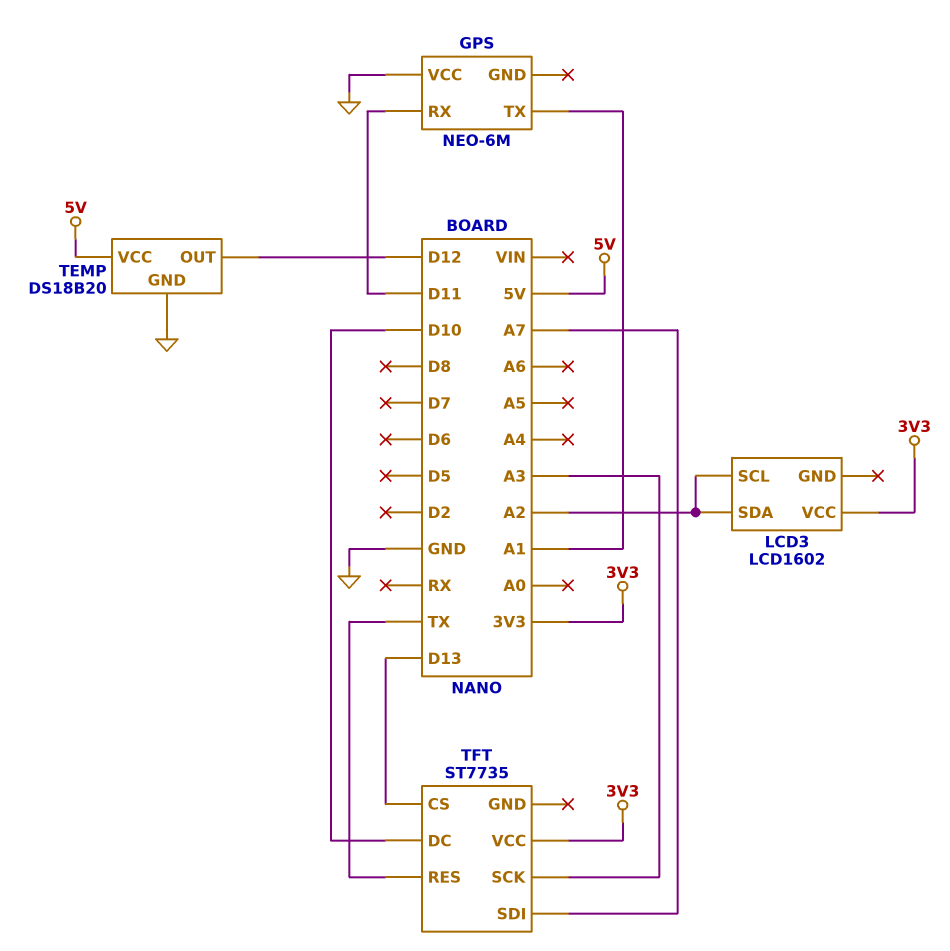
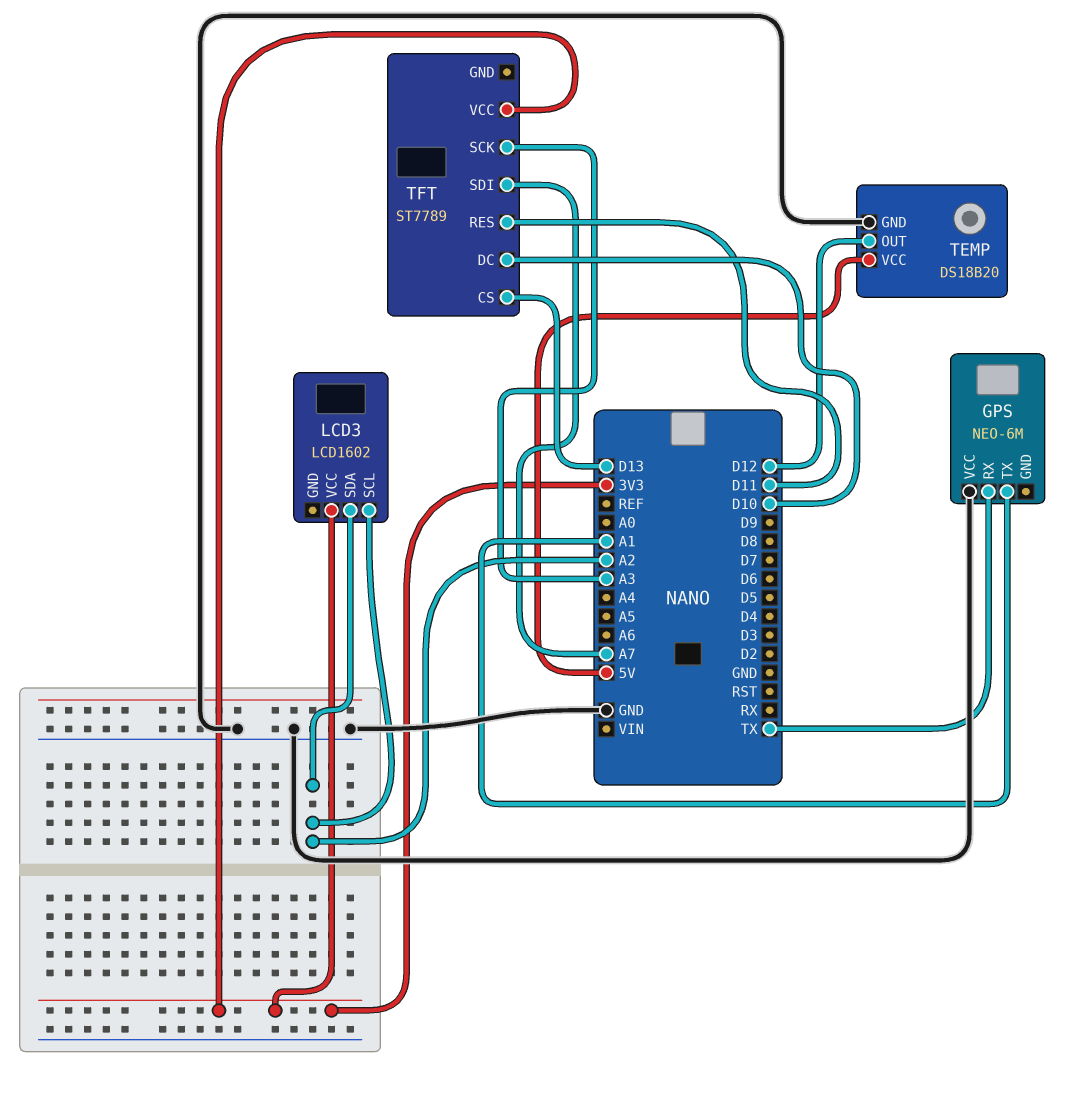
GPS pin RX: D11 -> TX
TFT: ST7735 -> ST7789
TFT pin RES: TX -> D11

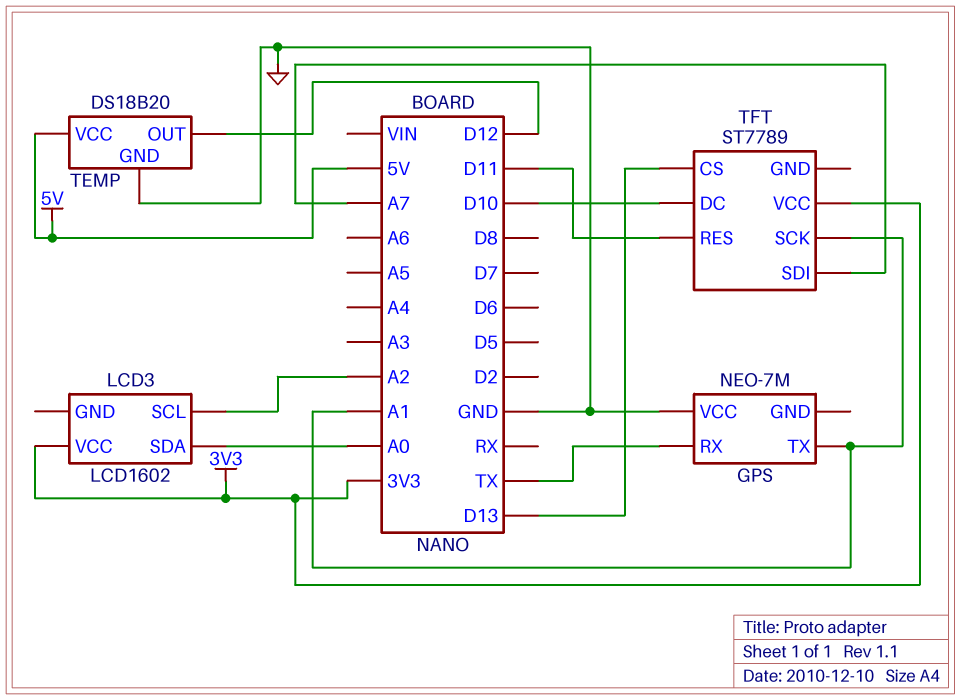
GPS: NEO-6M -> NEO-7M
LCD3 pin SDA: A2 -> A0
TFT pin SCK: A3 -> A1

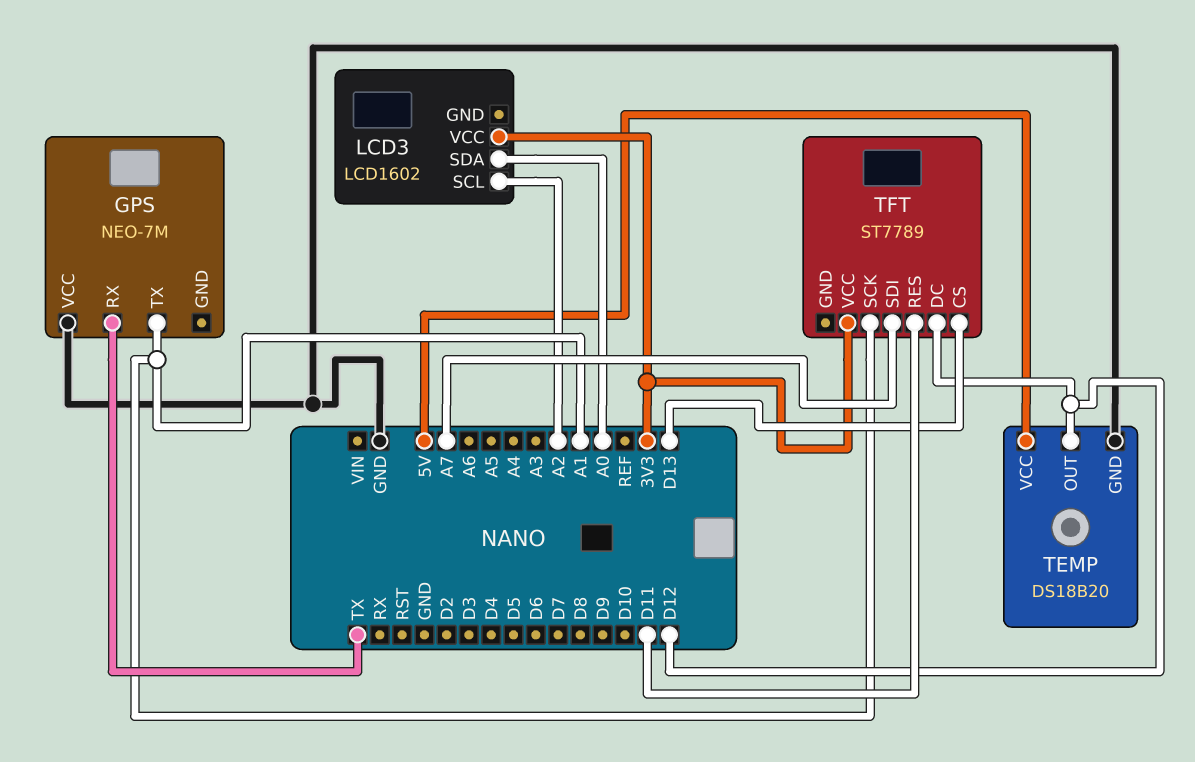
TFT pin DC: D10 -> D12

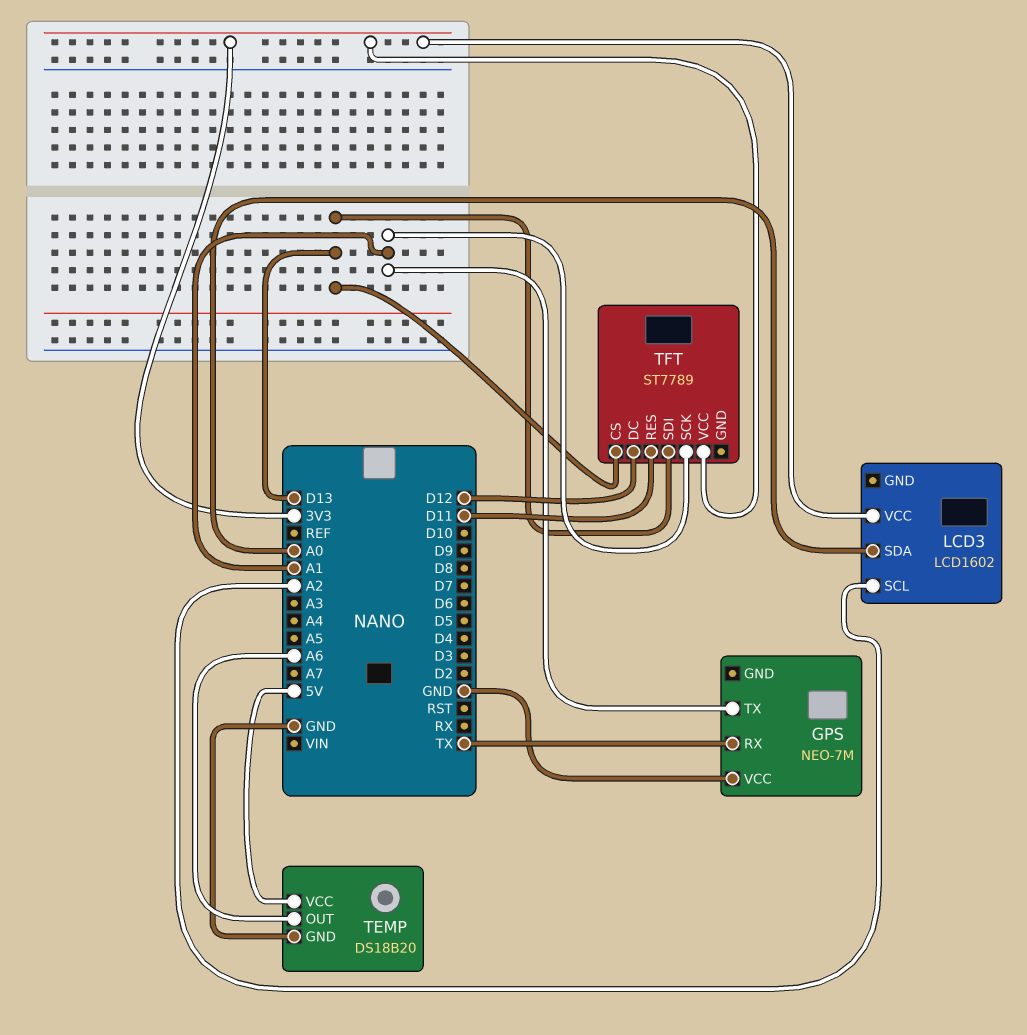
TEMP pin OUT: D12 -> A6
TFT pin SDI: A7 -> D13

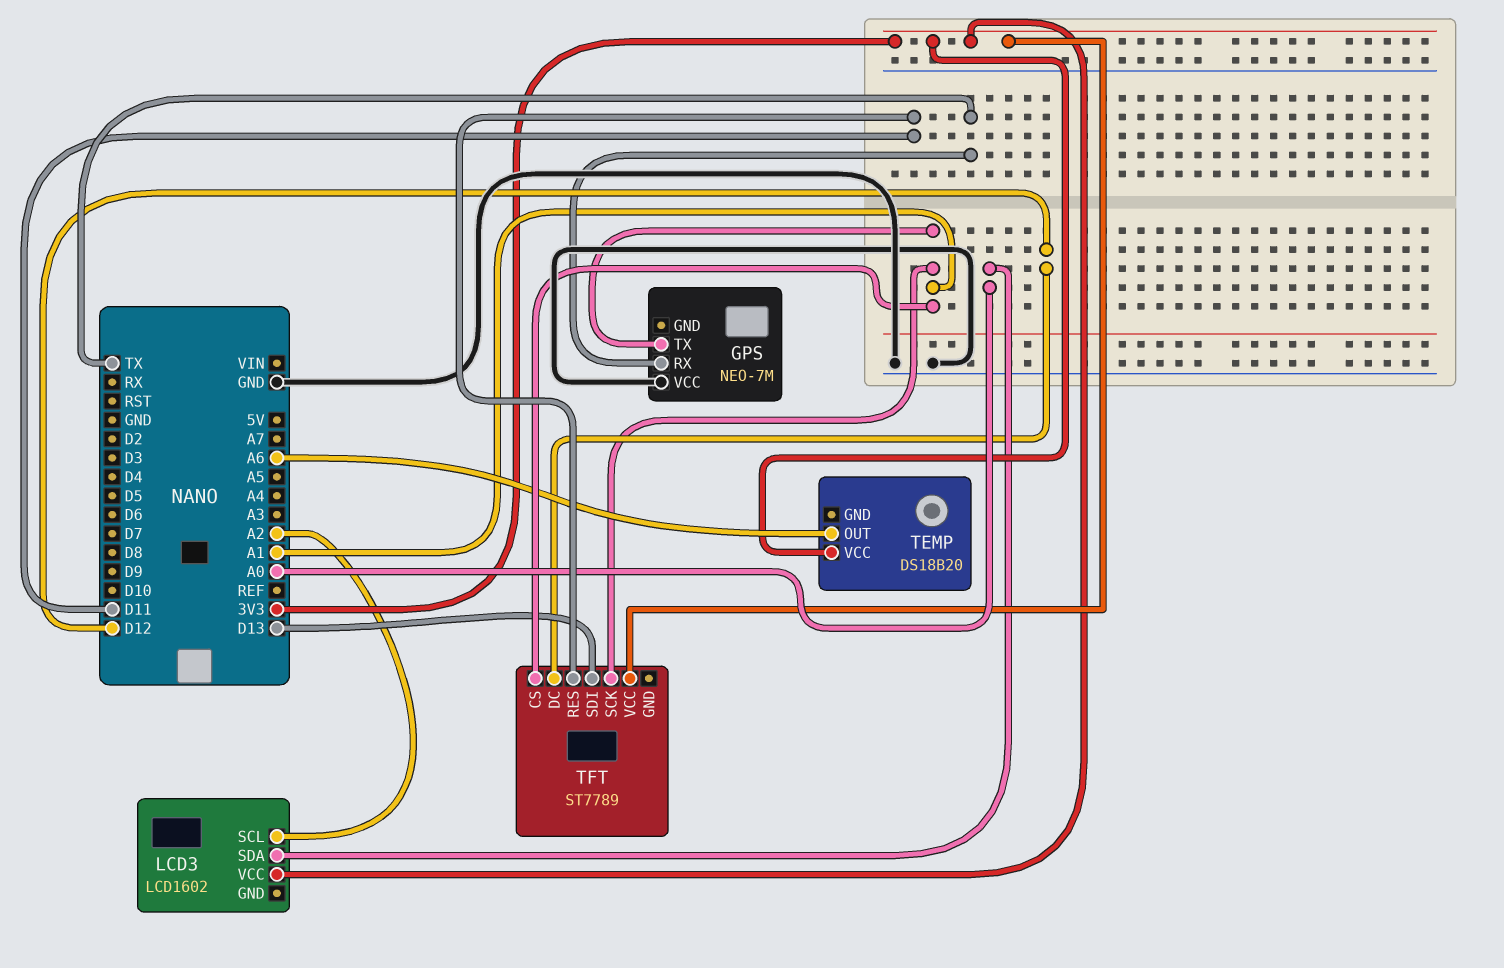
TEMP pin GND: GND -> none
TEMP pin VCC: 5V -> 3V3
TFT pin CS: D13 -> A1

